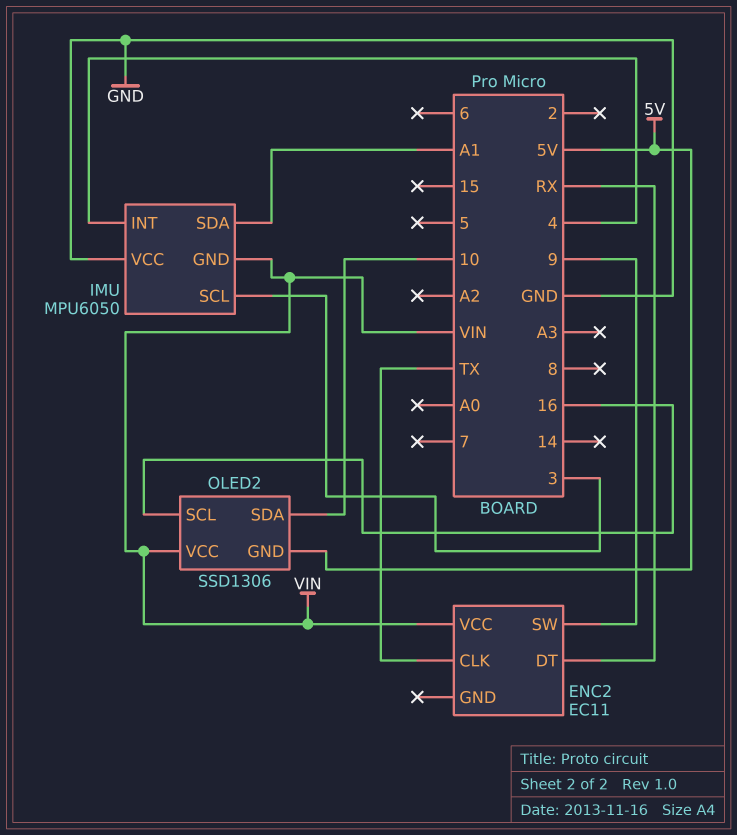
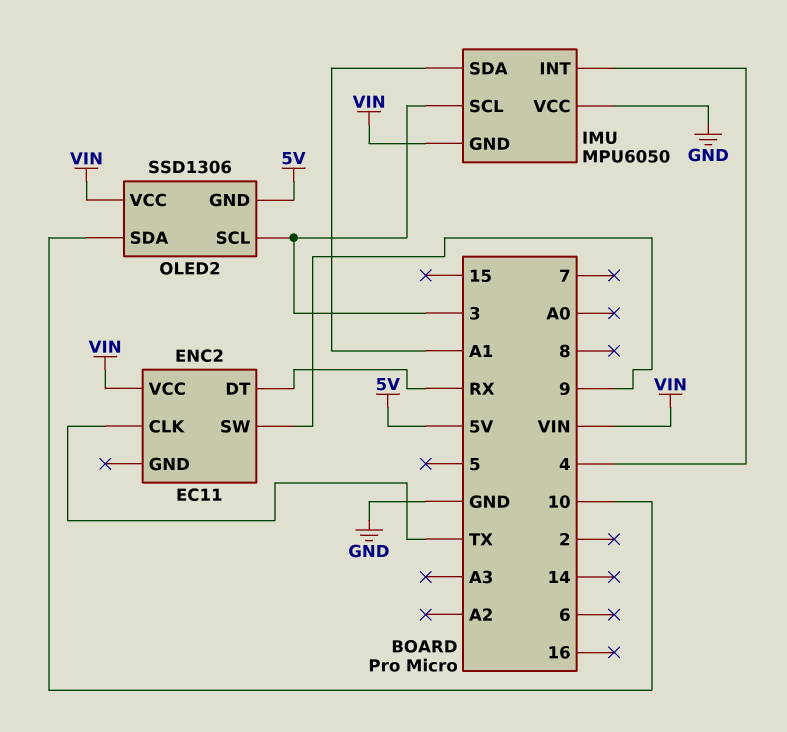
OLED2 pin SCL: 16 -> 3

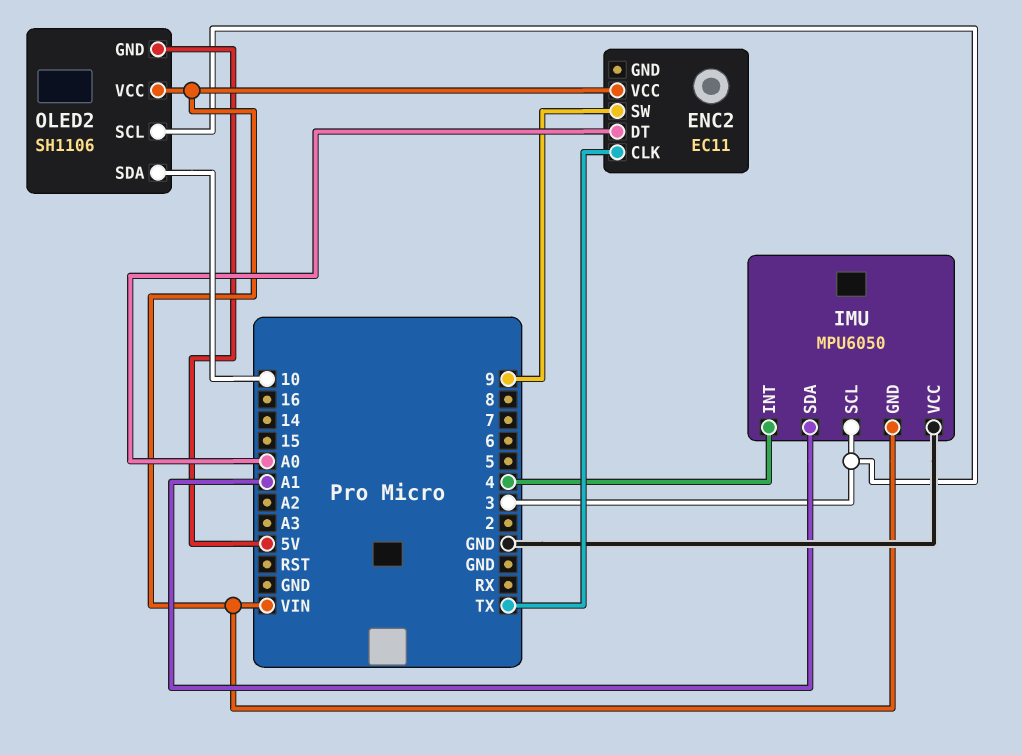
ENC2 pin DT: RX -> A0
OLED2: SSD1306 -> SH1106

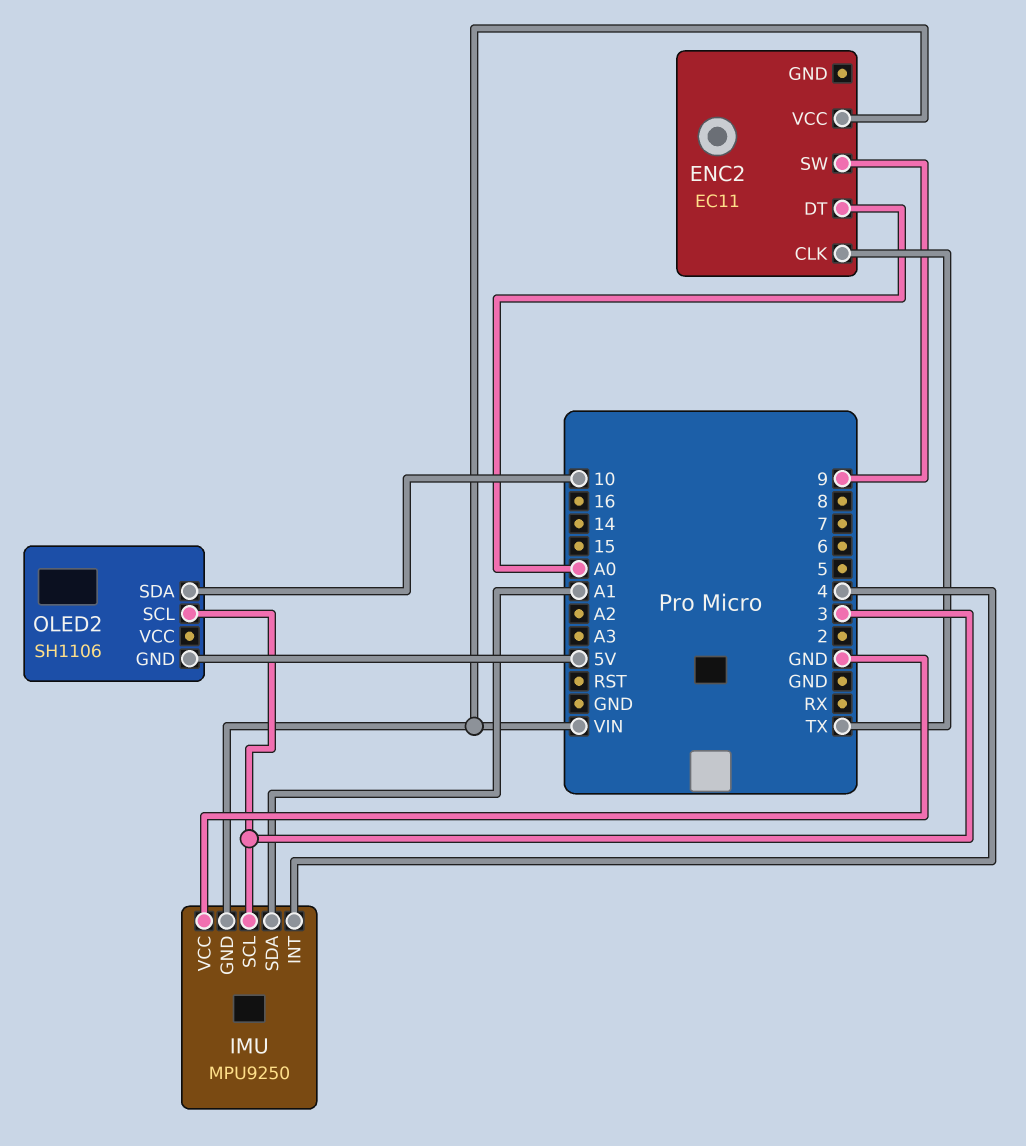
IMU: MPU6050 -> MPU9250
OLED2 pin VCC: VIN -> none

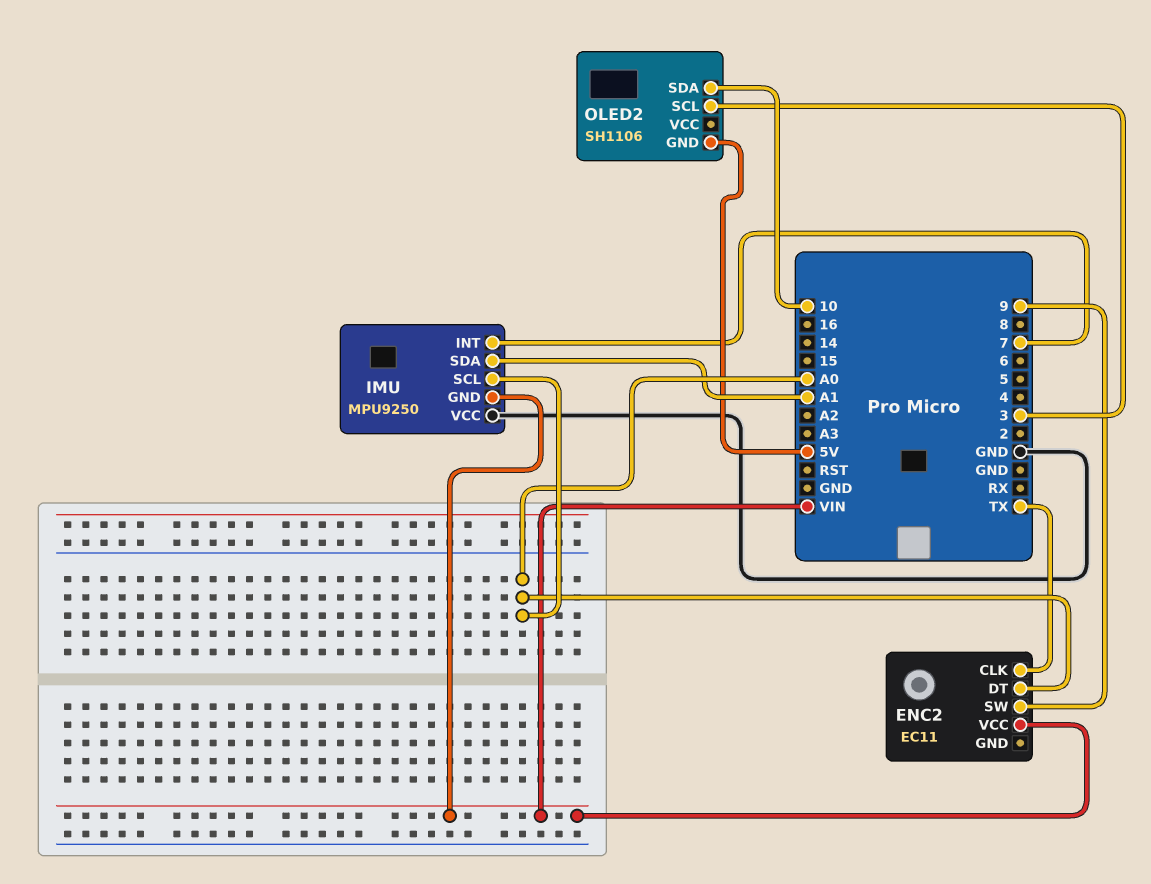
IMU pin INT: 4 -> 7
IMU pin SCL: 3 -> A0

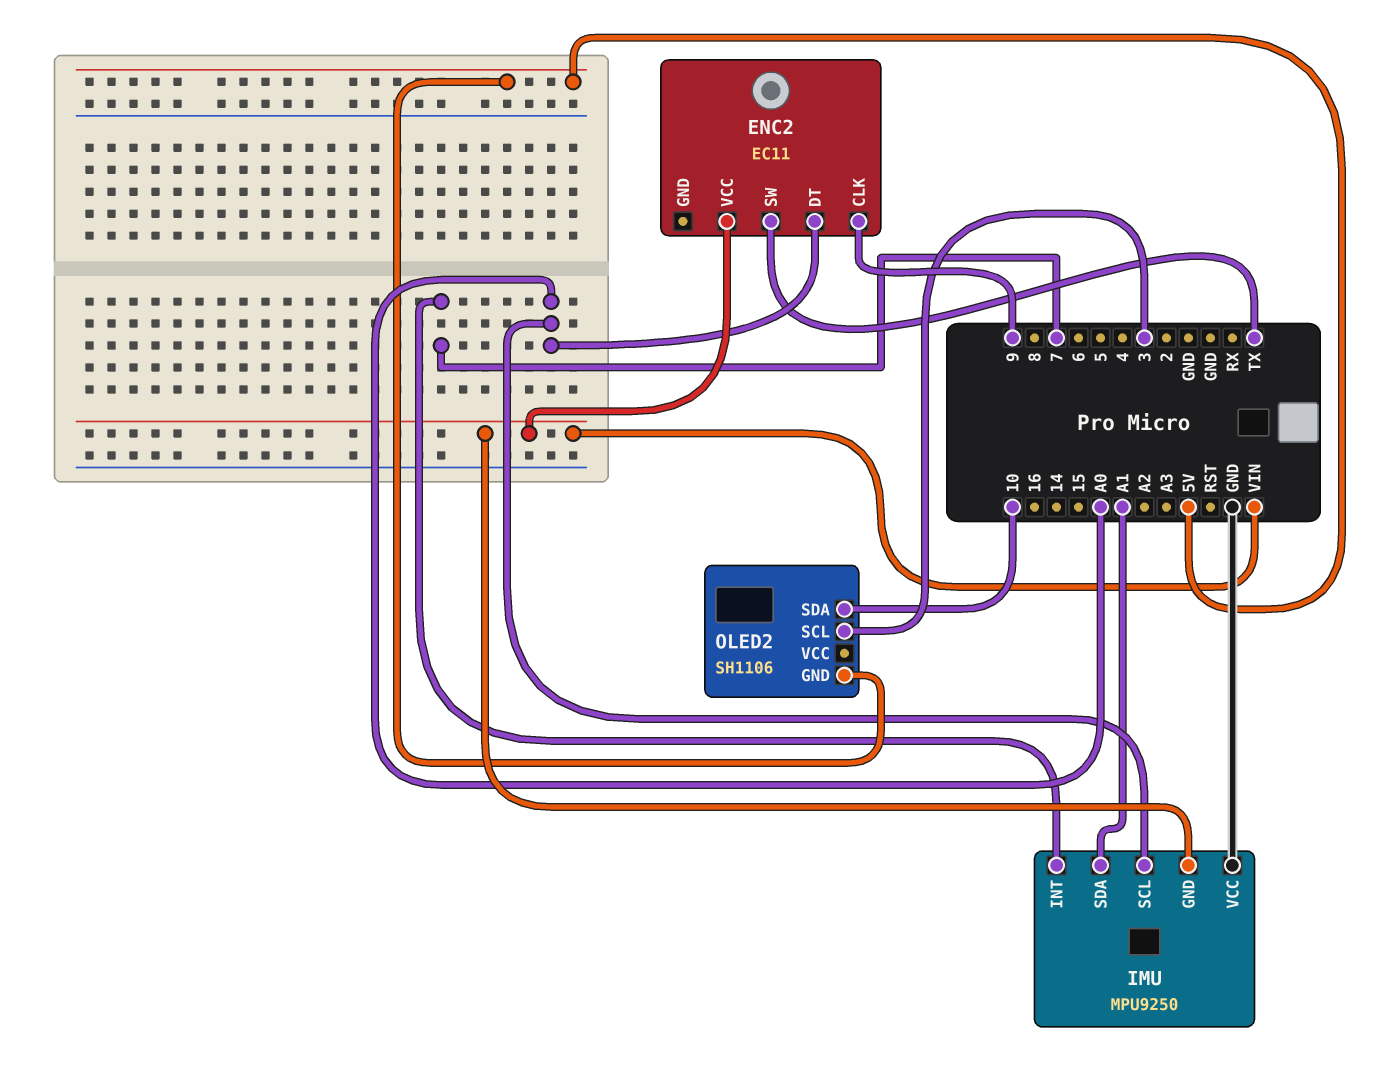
ENC2 pin CLK: TX -> 9
ENC2 pin SW: 9 -> TX

